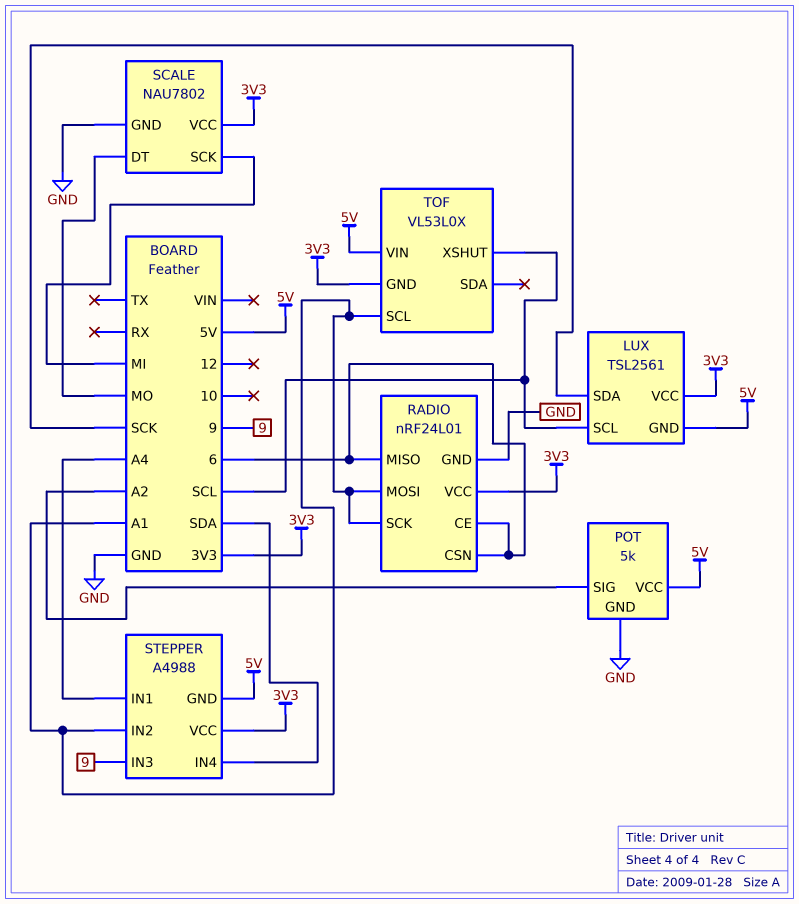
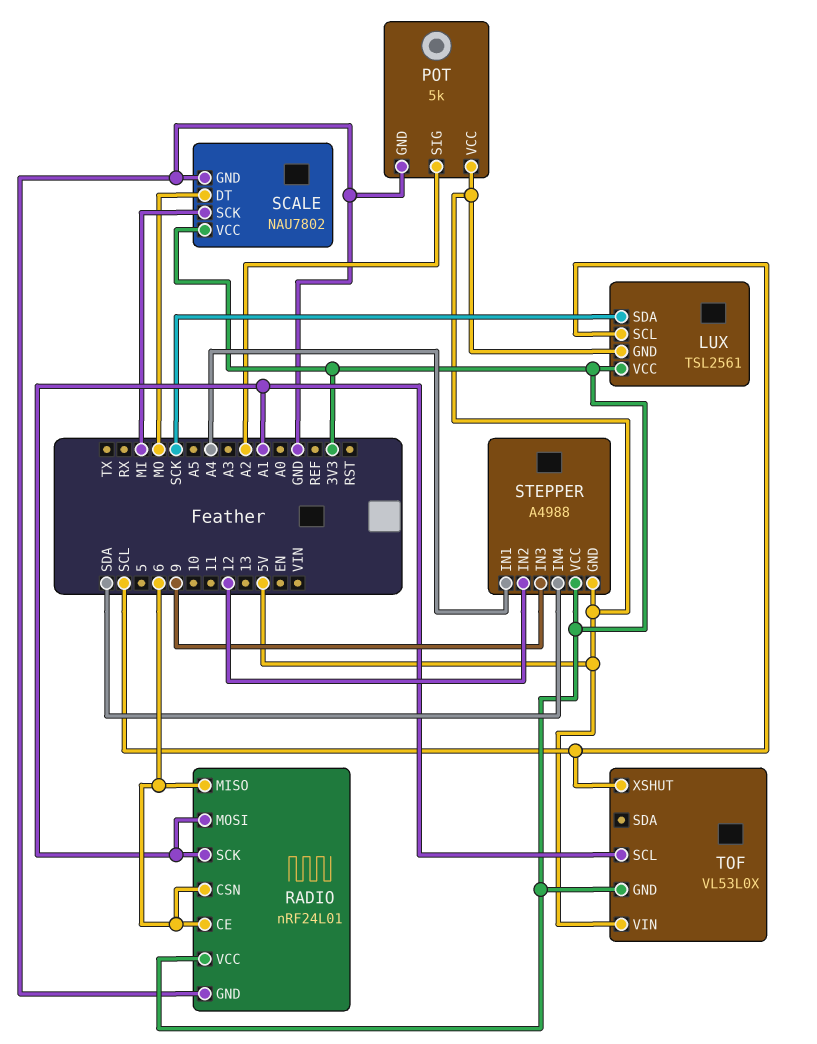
STEPPER pin IN2: A1 -> 12

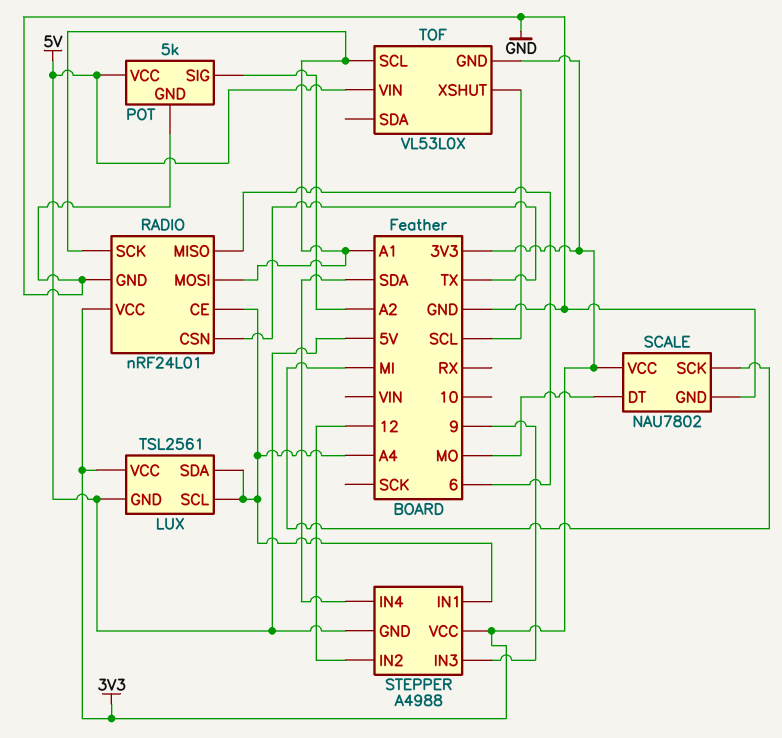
LUX pin SCL: SCL -> A4
LUX pin SDA: SCK -> A4
RADIO pin CE: 6 -> A4
RADIO pin CSN: 6 -> TX

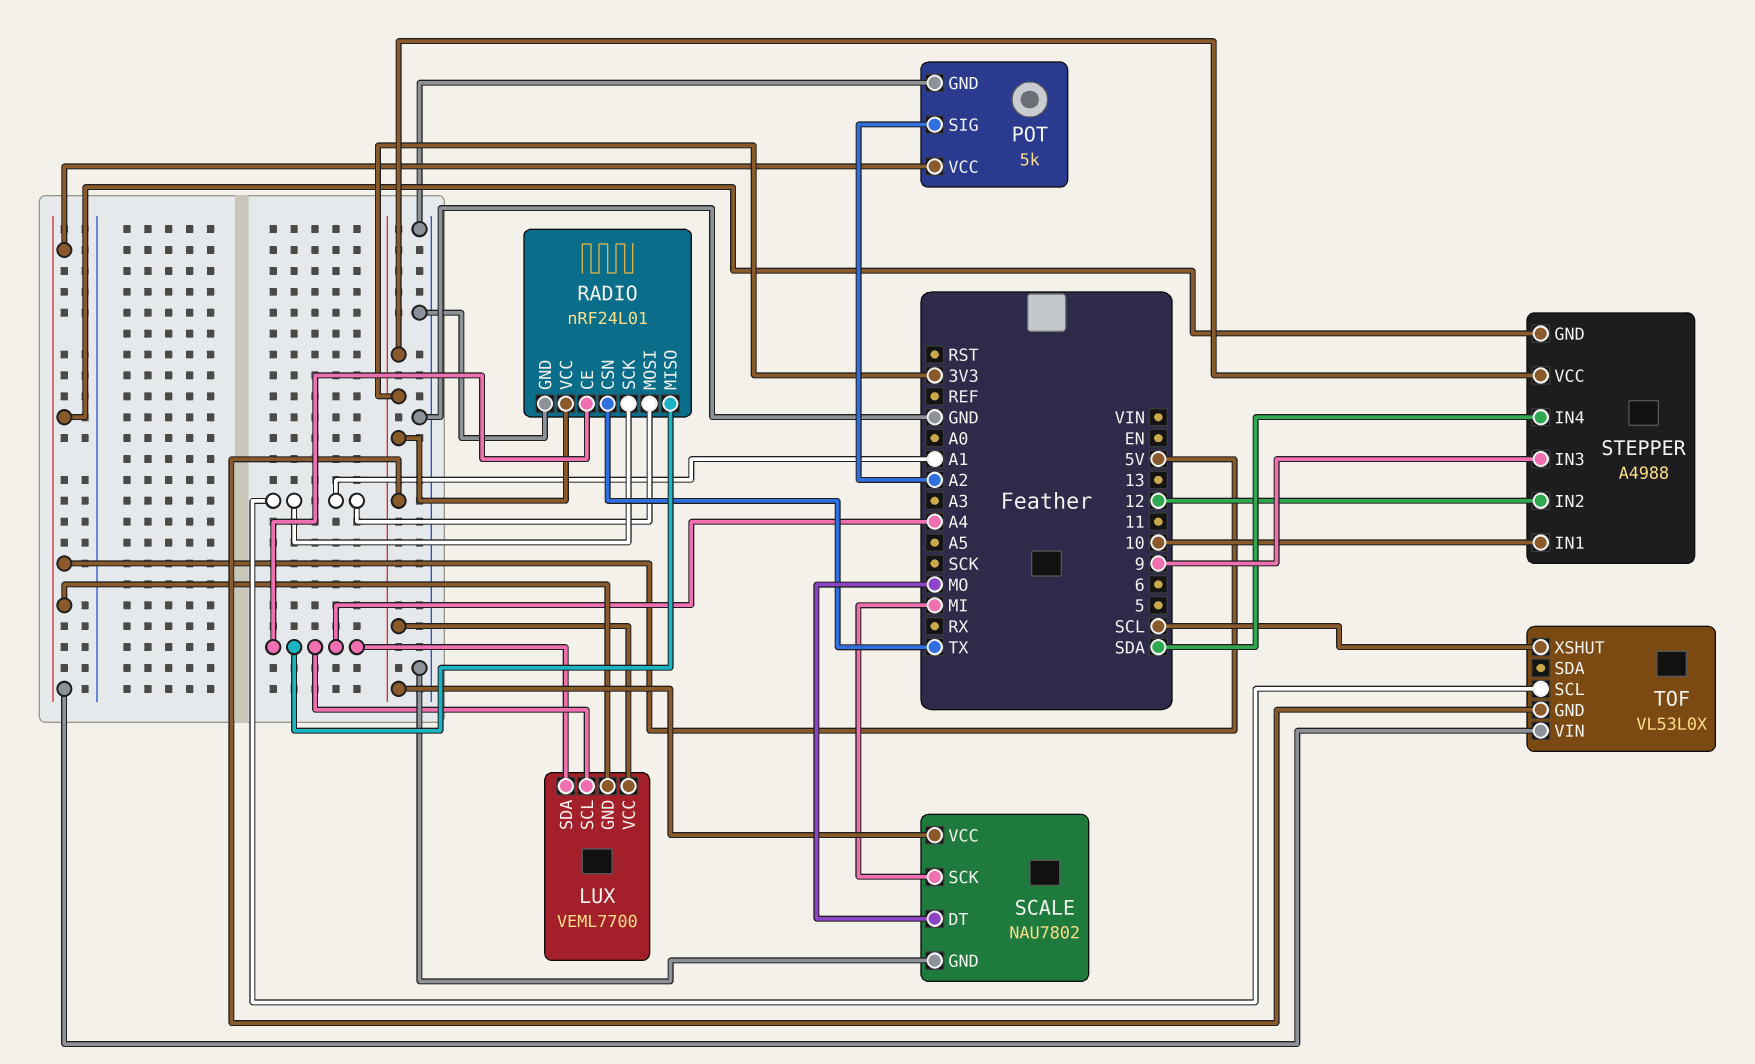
LUX: TSL2561 -> VEML7700
RADIO pin MISO: 6 -> A4
STEPPER pin IN1: A4 -> 10

